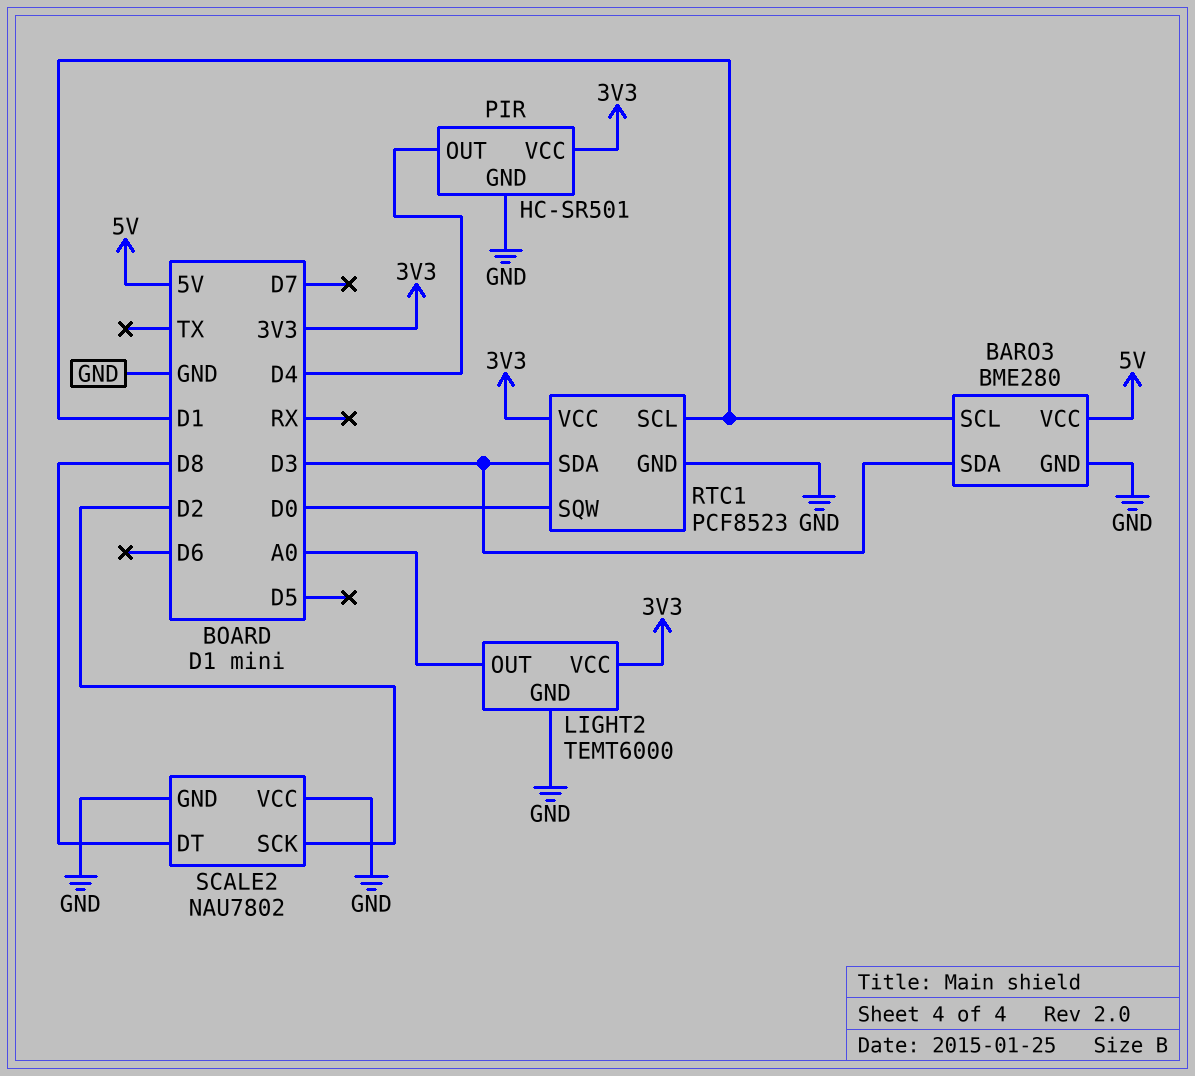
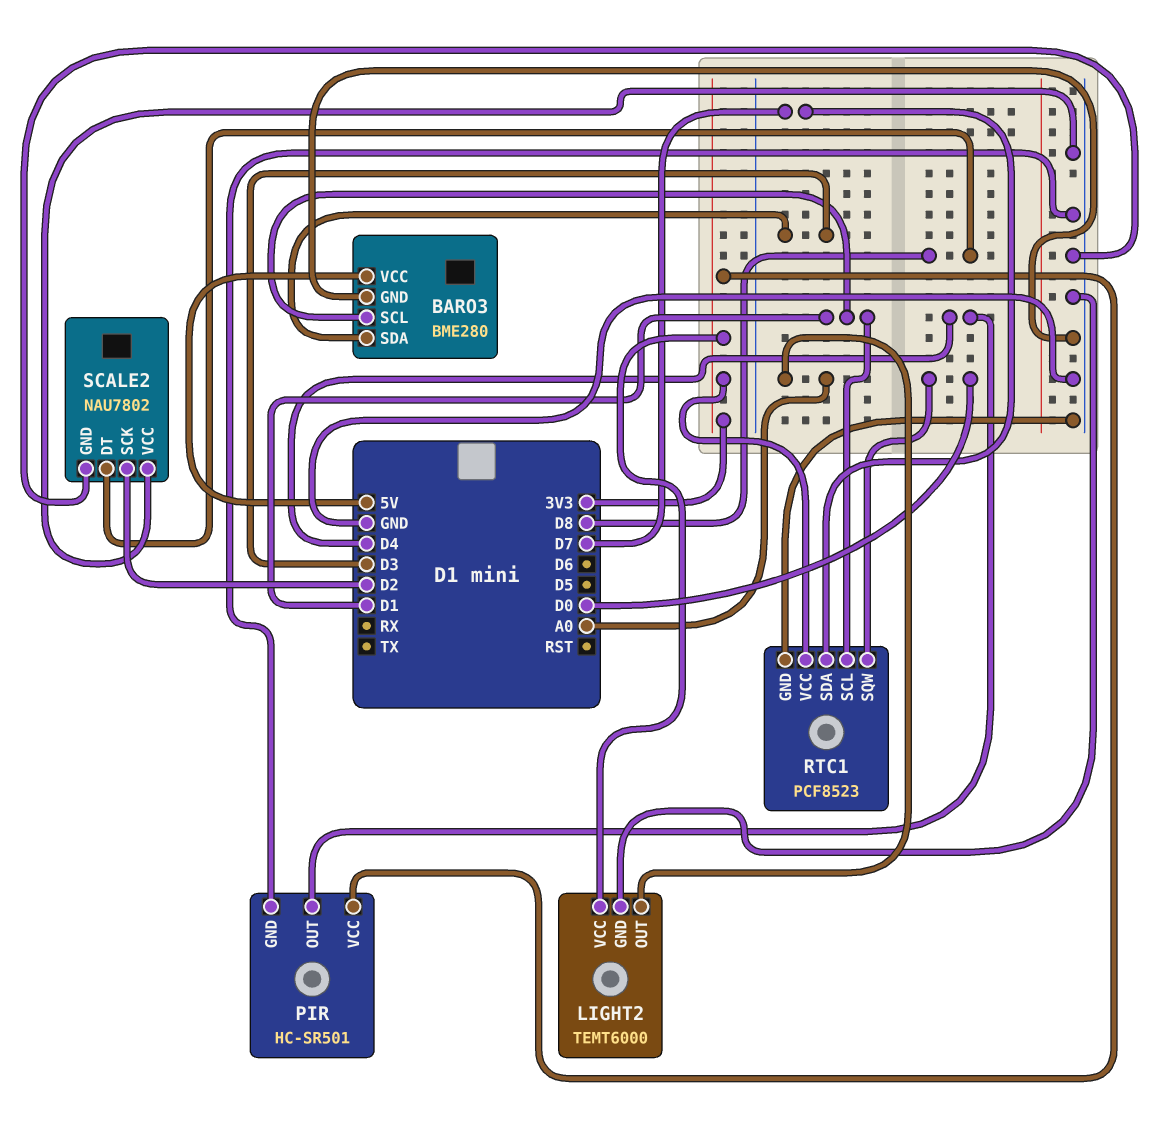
RTC1 pin SDA: D3 -> D7

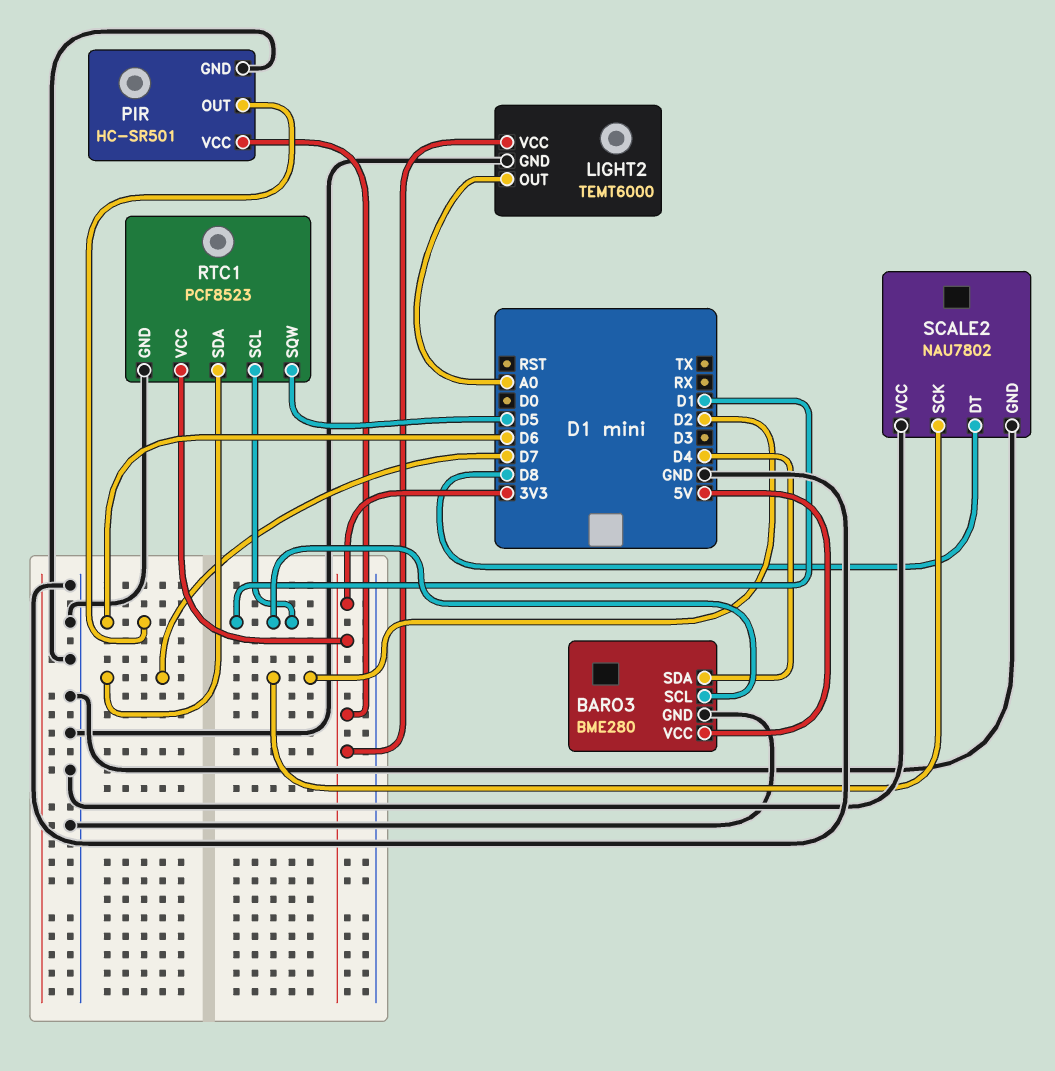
BARO3 pin SDA: D3 -> D4
PIR pin OUT: D4 -> D6
RTC1 pin SQW: D0 -> D5

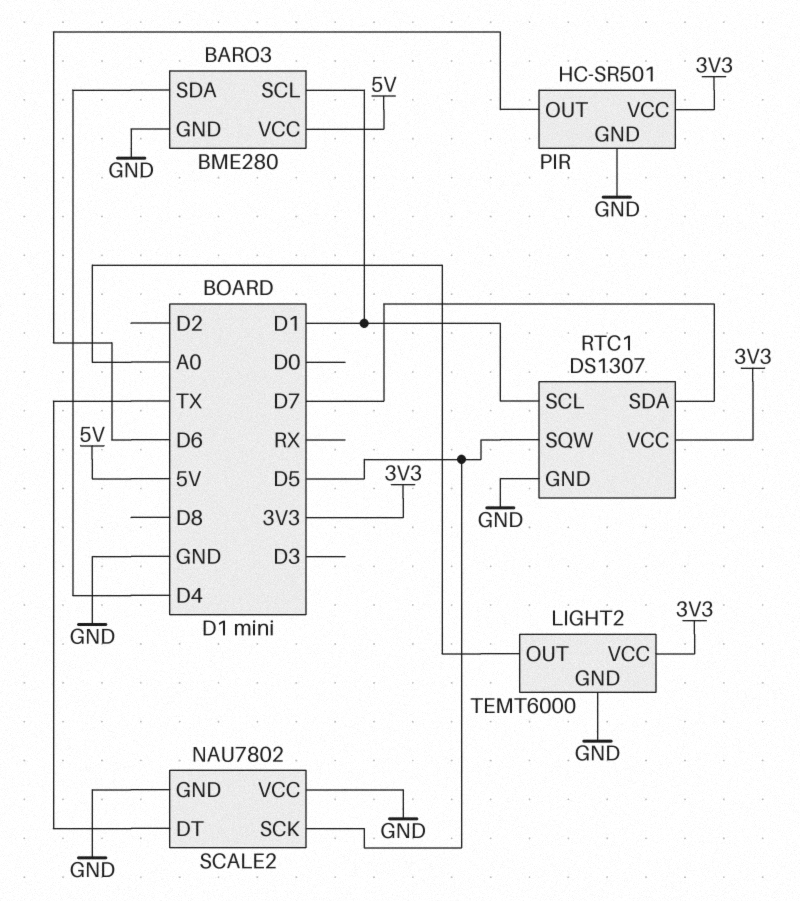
RTC1: PCF8523 -> DS1307
SCALE2 pin DT: D8 -> TX
SCALE2 pin SCK: D2 -> D5

